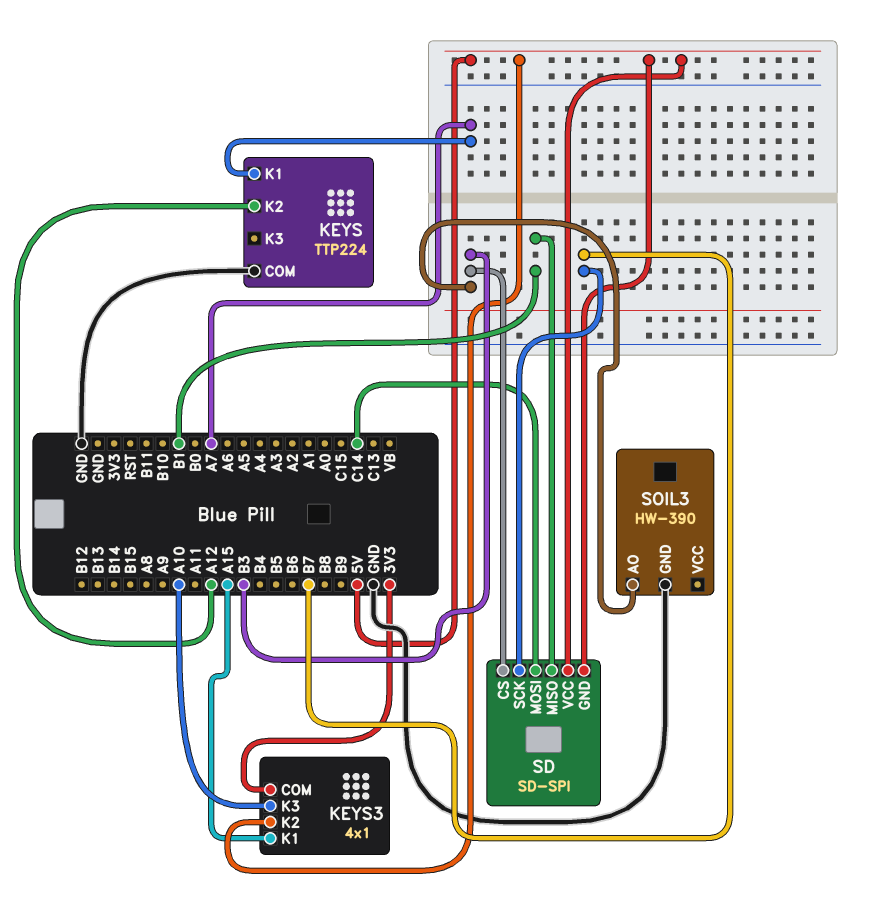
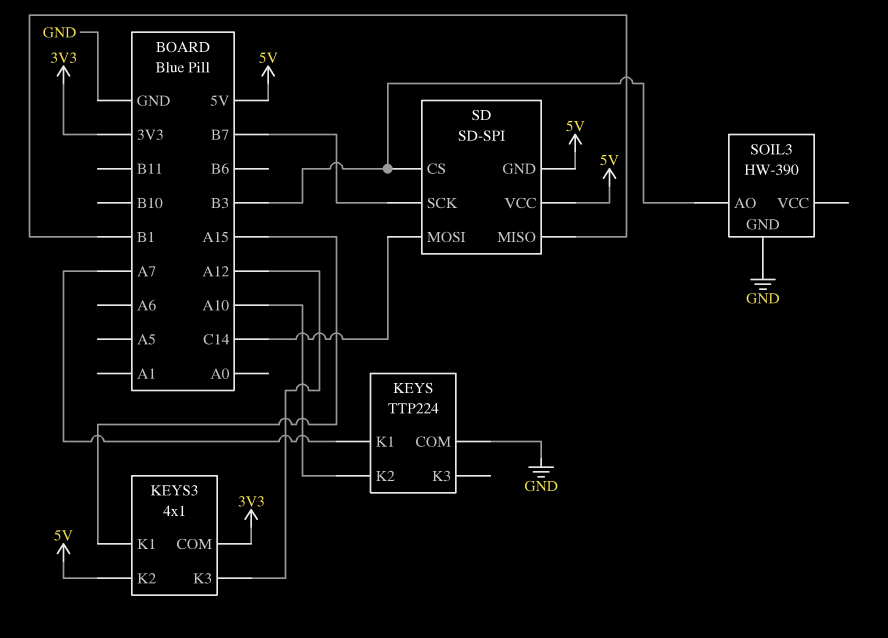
KEYS pin K2: A12 -> A10
KEYS3 pin K3: A10 -> A12

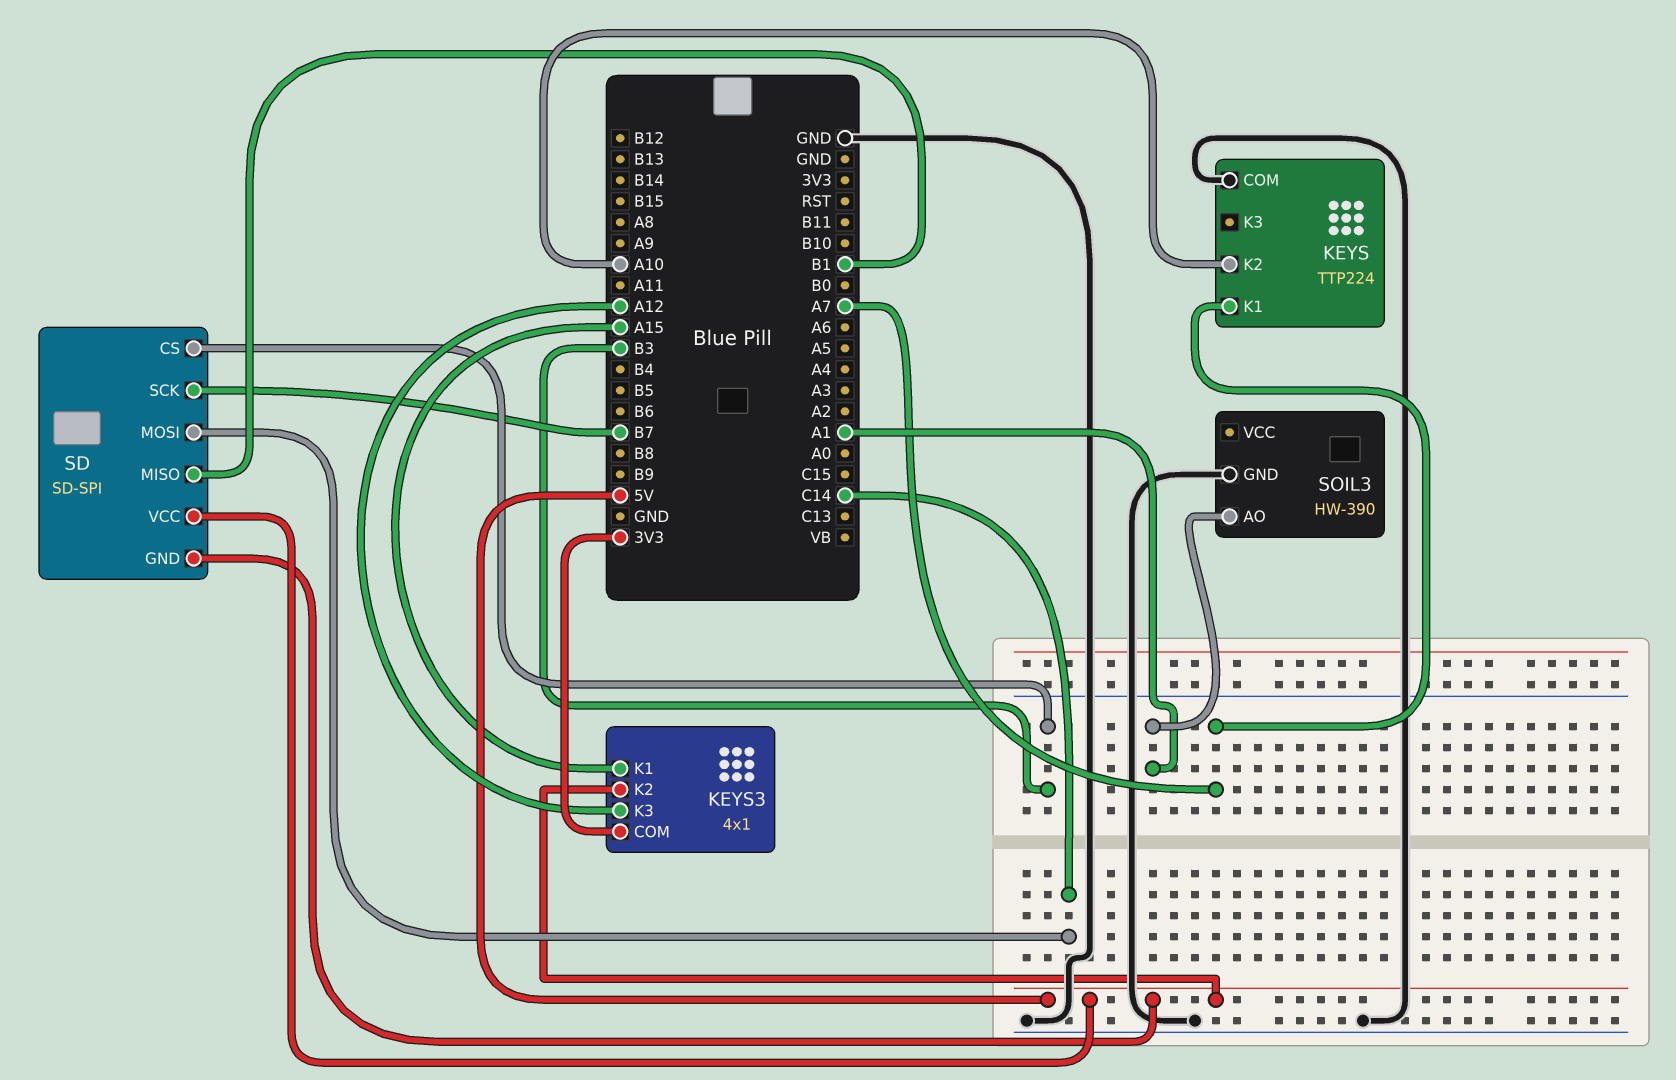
SOIL3 pin AO: B3 -> A1

